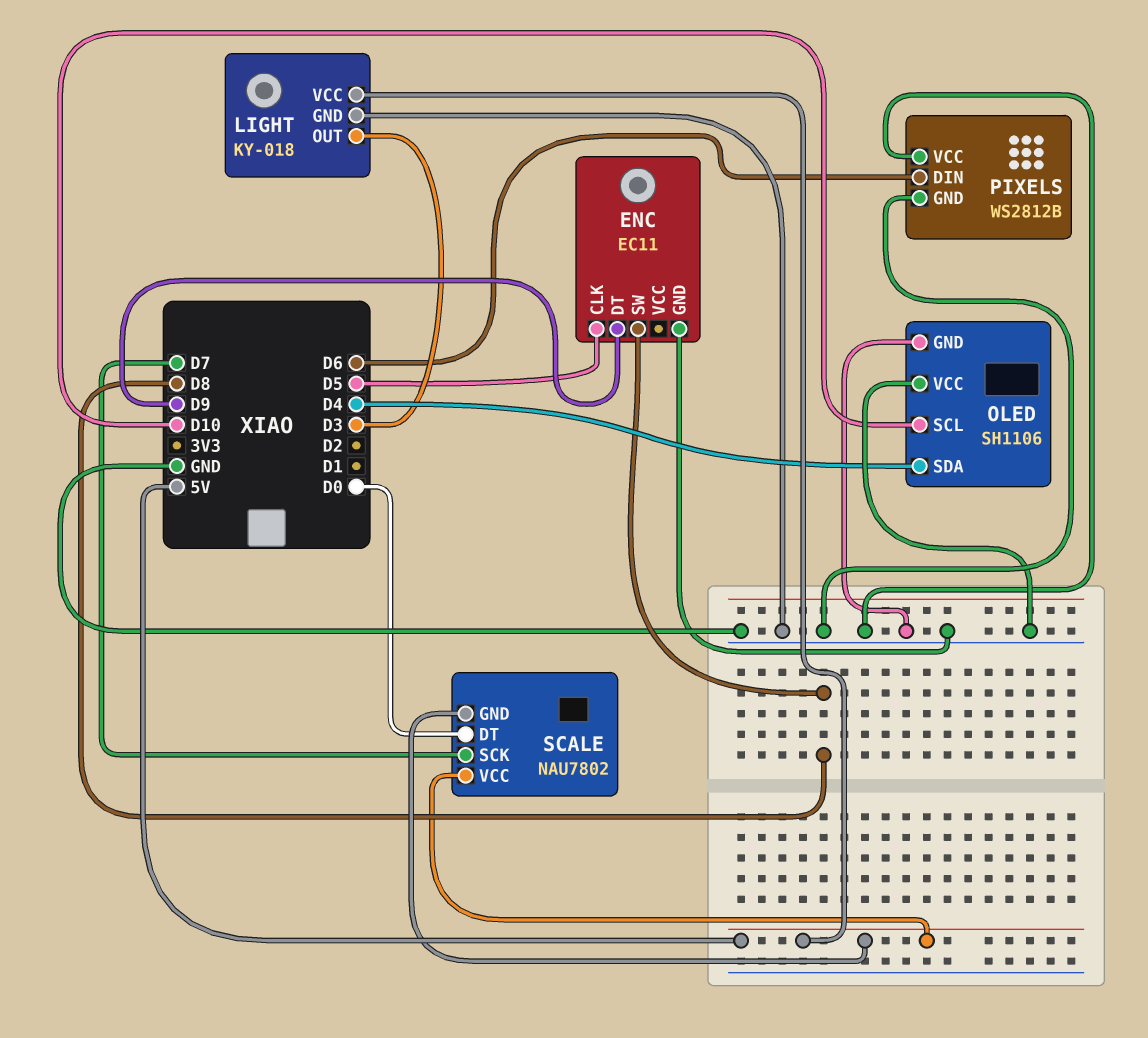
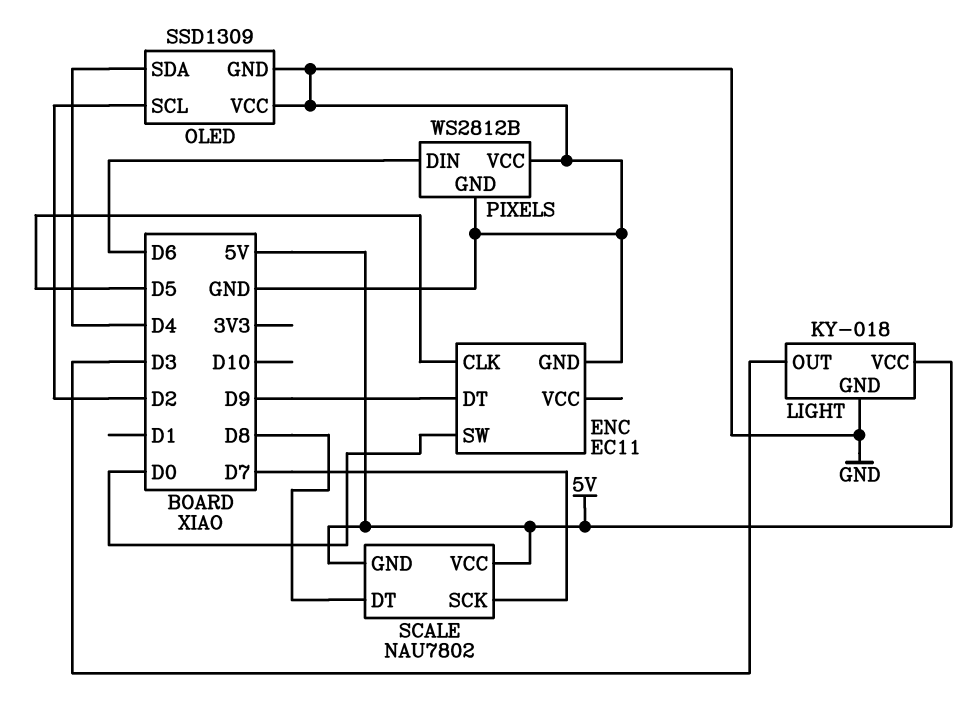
ENC pin SW: D8 -> D0
OLED: SH1106 -> SSD1309
OLED pin SCL: D10 -> D2
SCALE pin DT: D0 -> D8

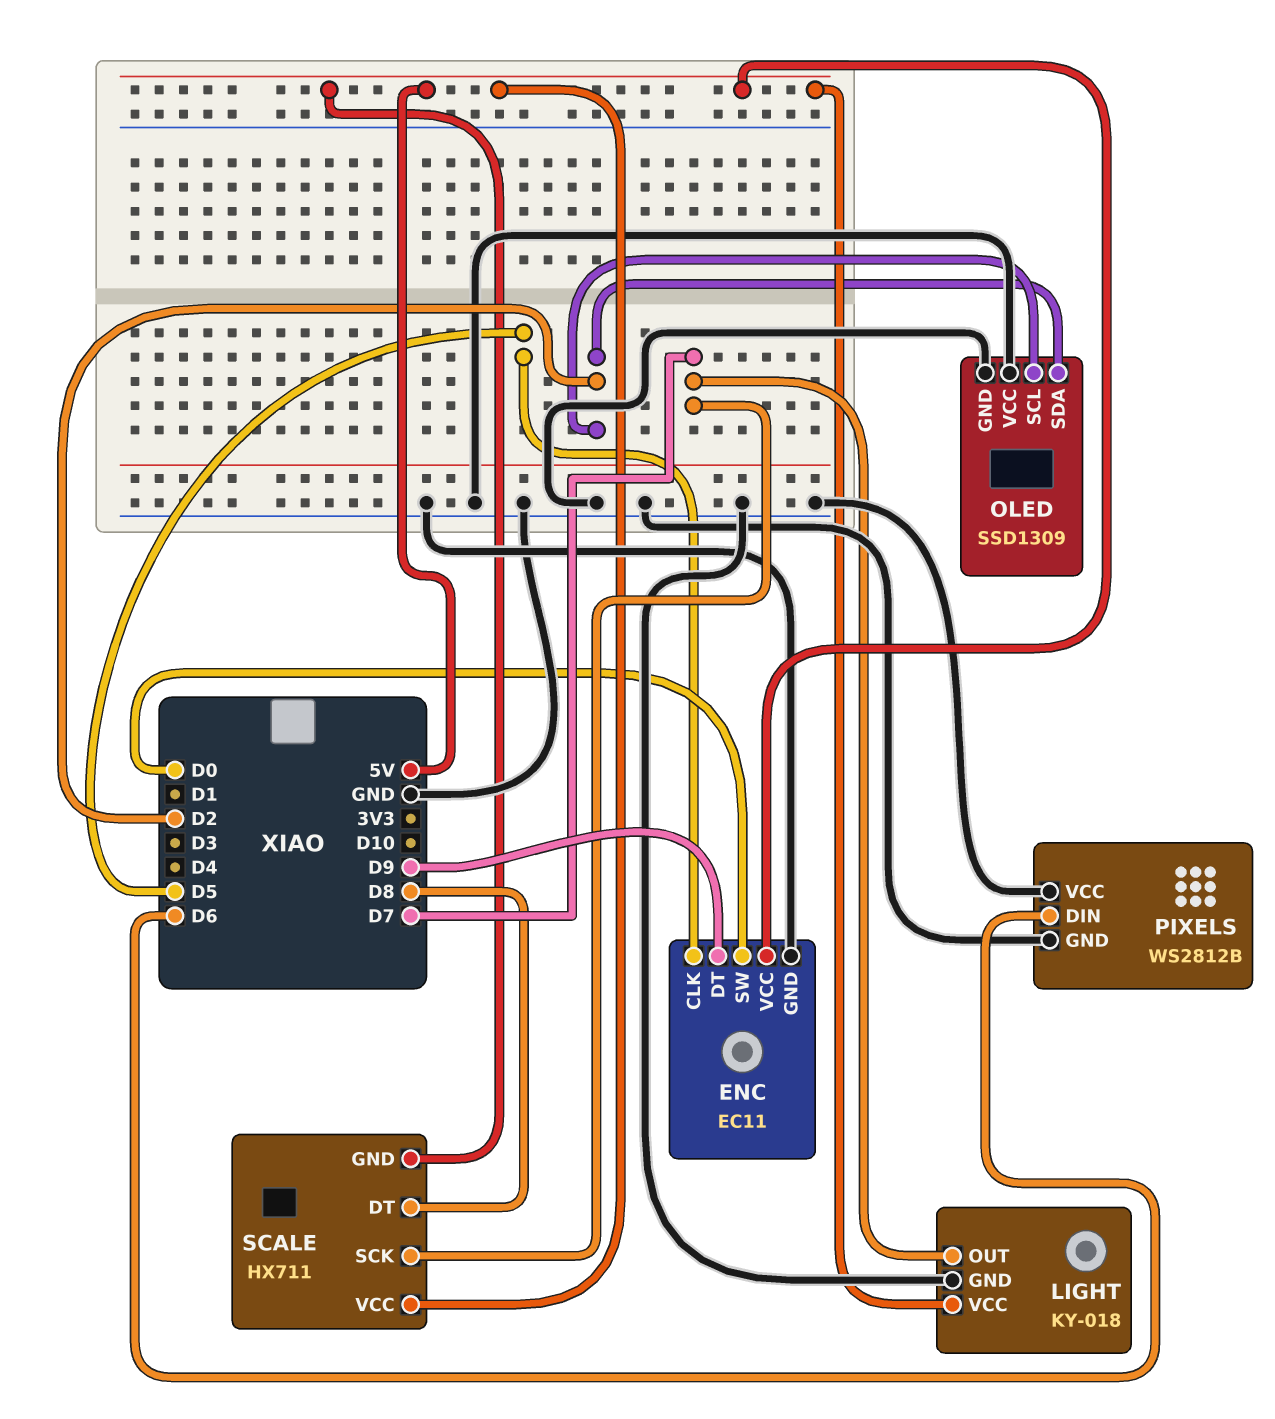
ENC pin VCC: none -> 5V
LIGHT pin OUT: D3 -> D7
OLED pin SDA: D4 -> D2
SCALE: NAU7802 -> HX711

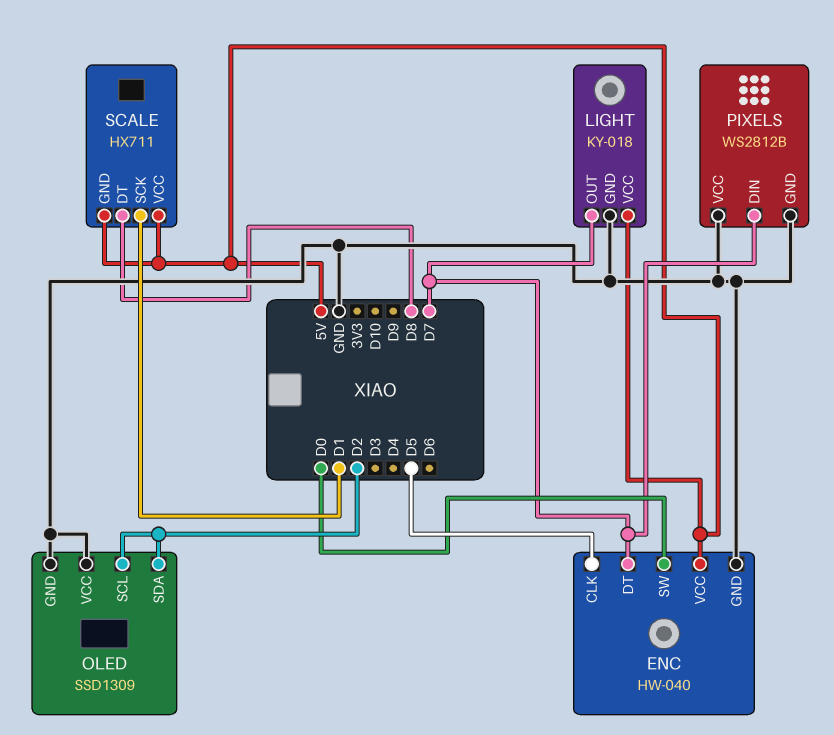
ENC: EC11 -> HW-040
ENC pin DT: D9 -> D7
PIXELS pin DIN: D6 -> D7
SCALE pin SCK: D7 -> D1

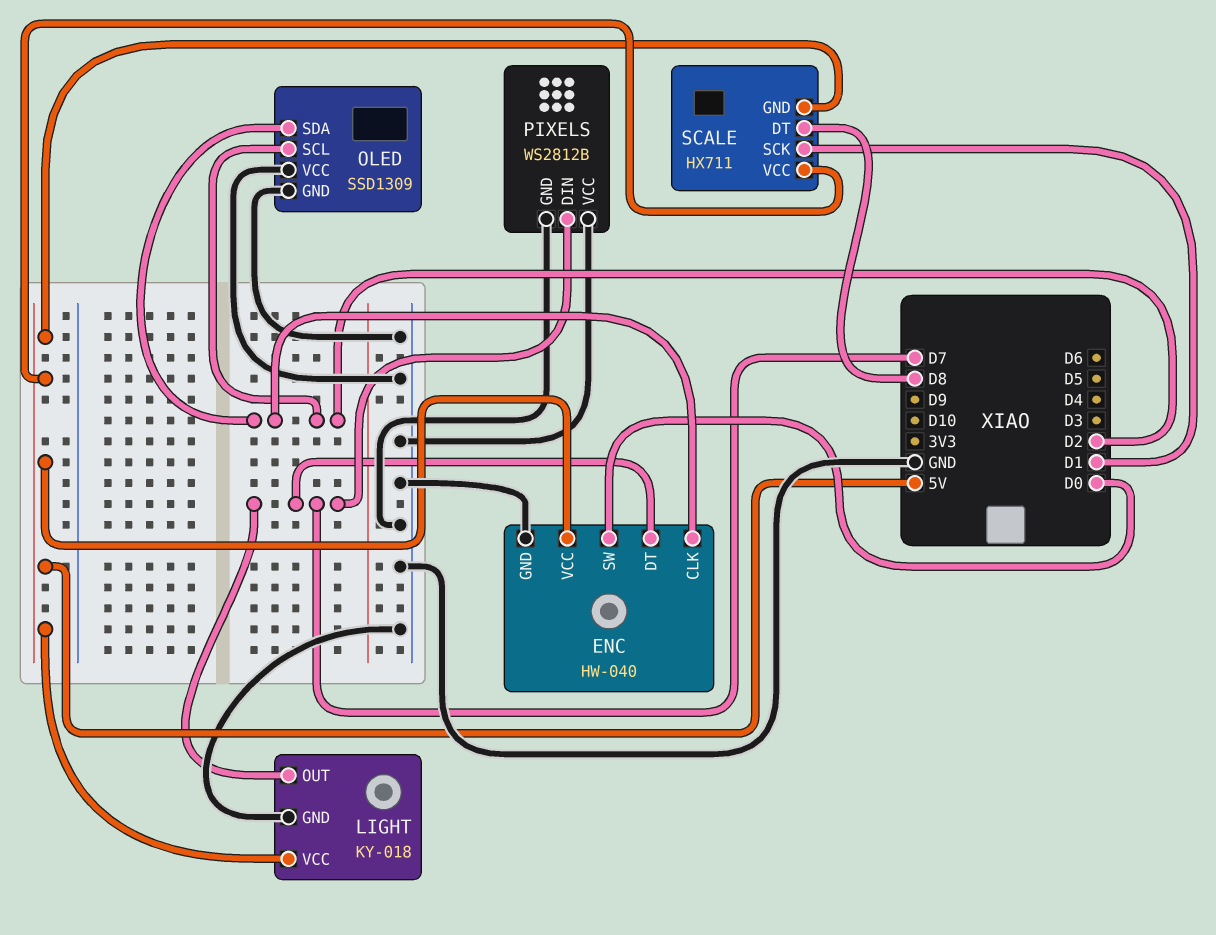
ENC pin CLK: D5 -> D2

